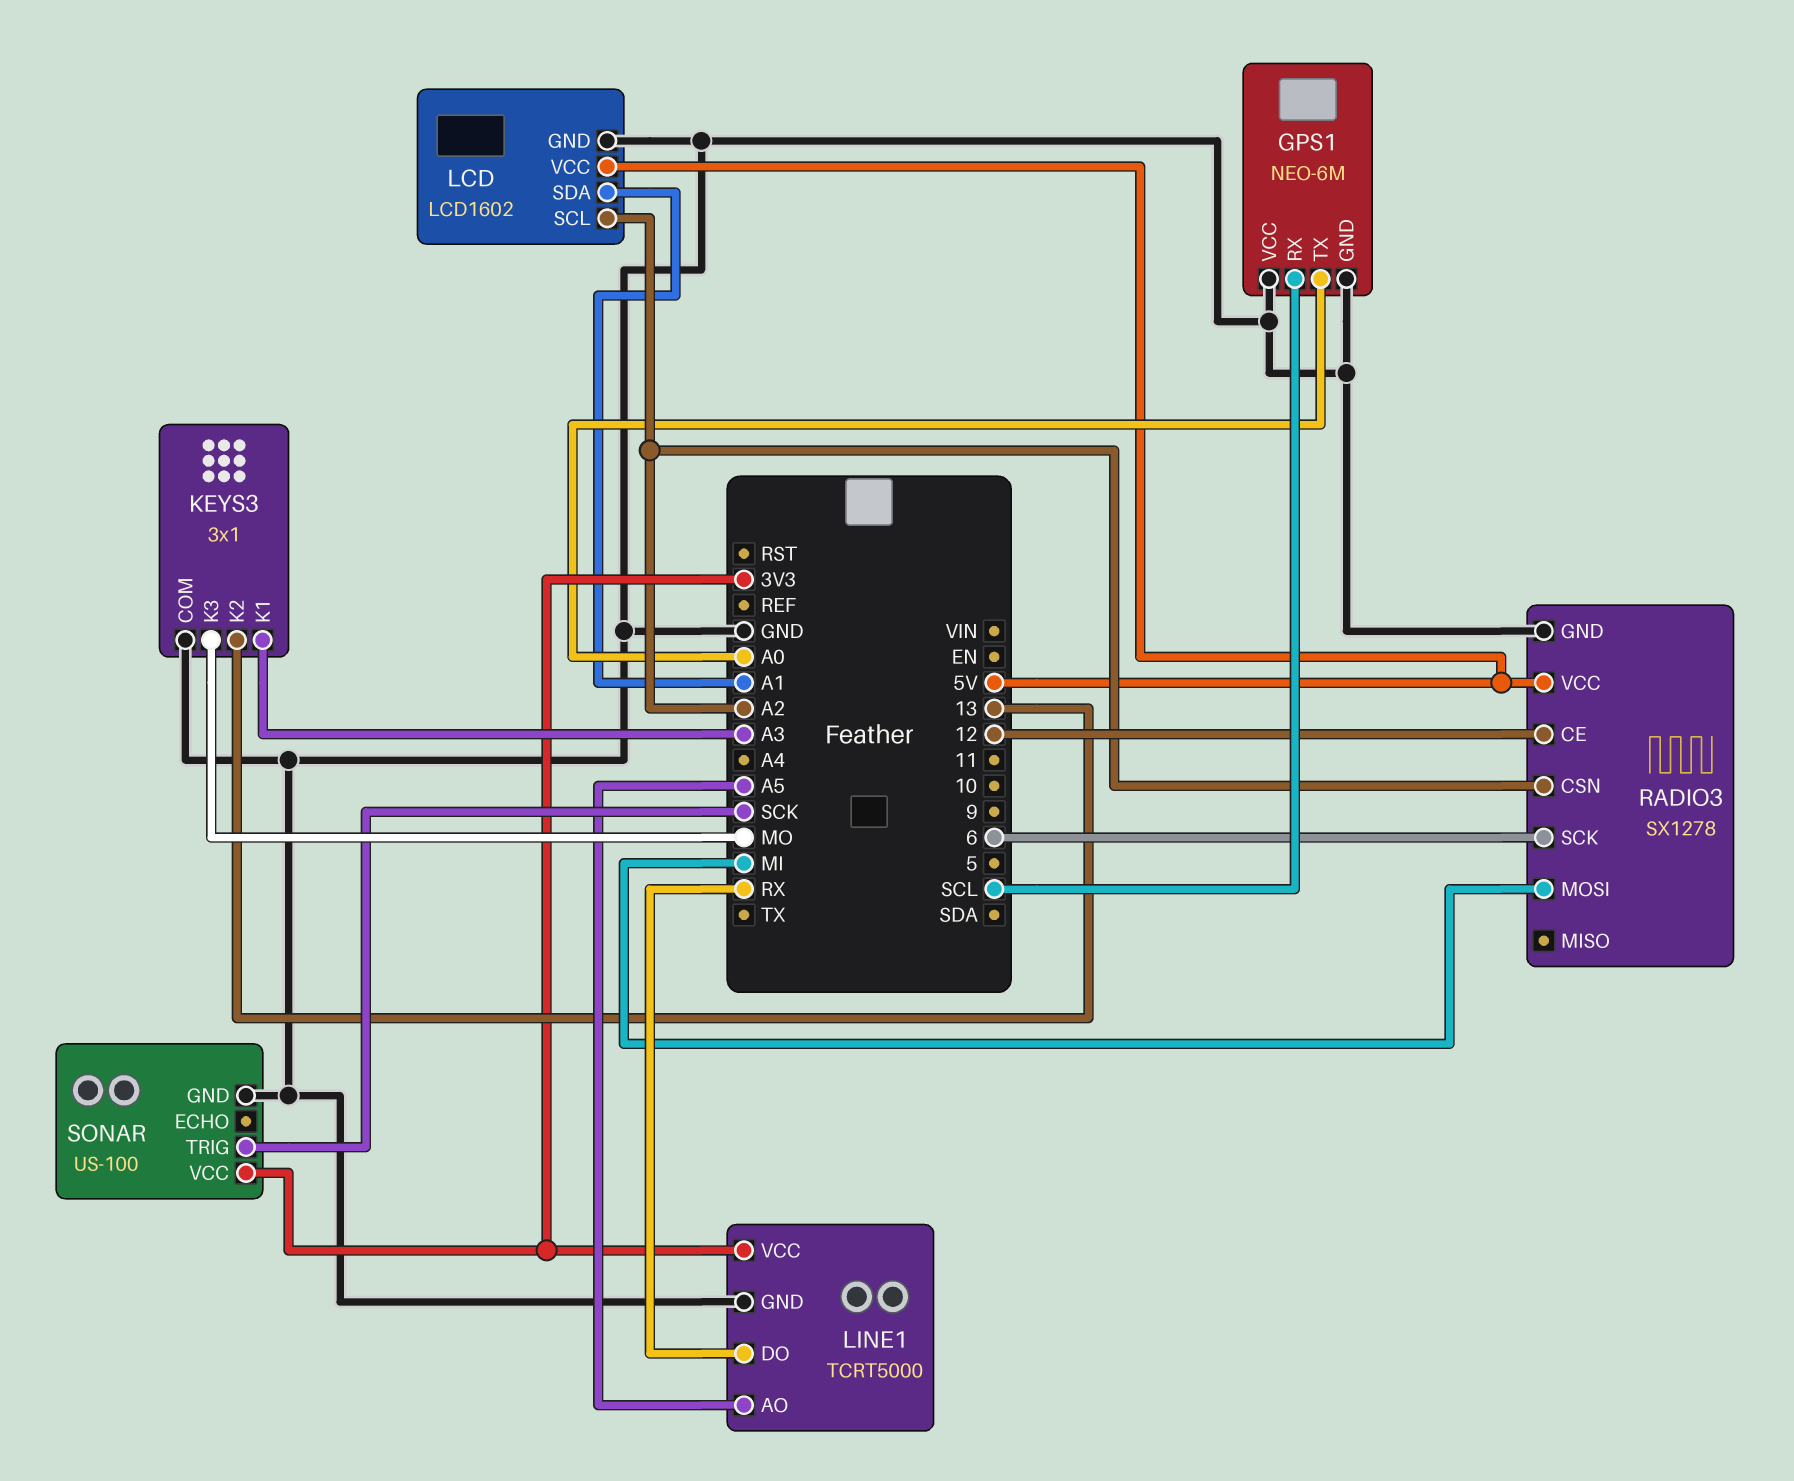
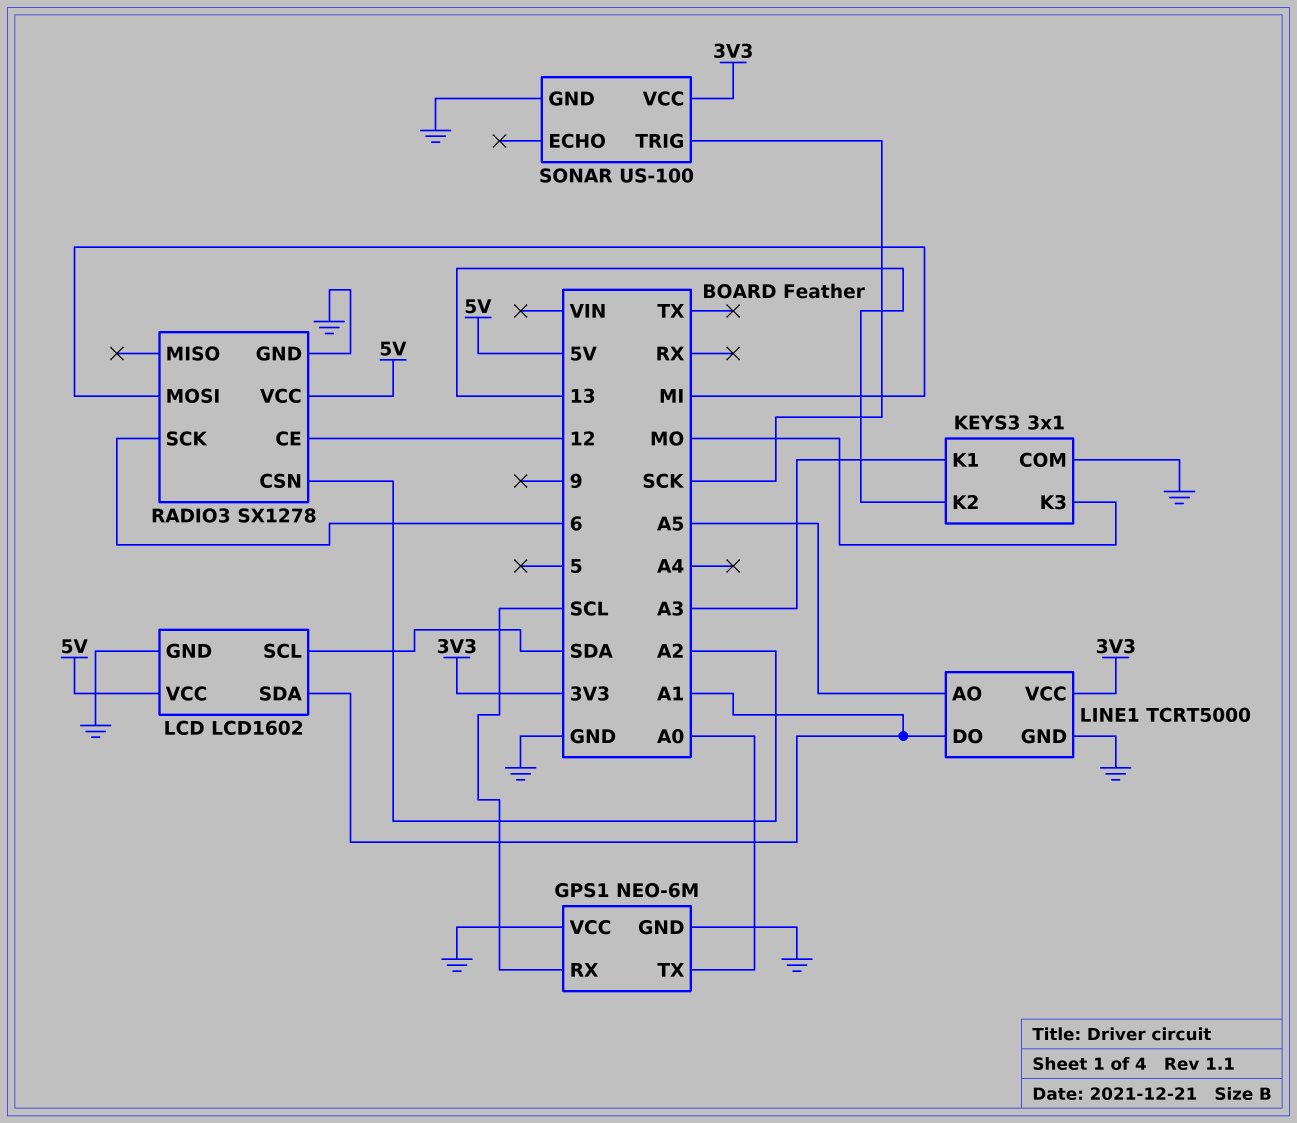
LCD pin SCL: A2 -> SDA
LINE1 pin DO: RX -> A1

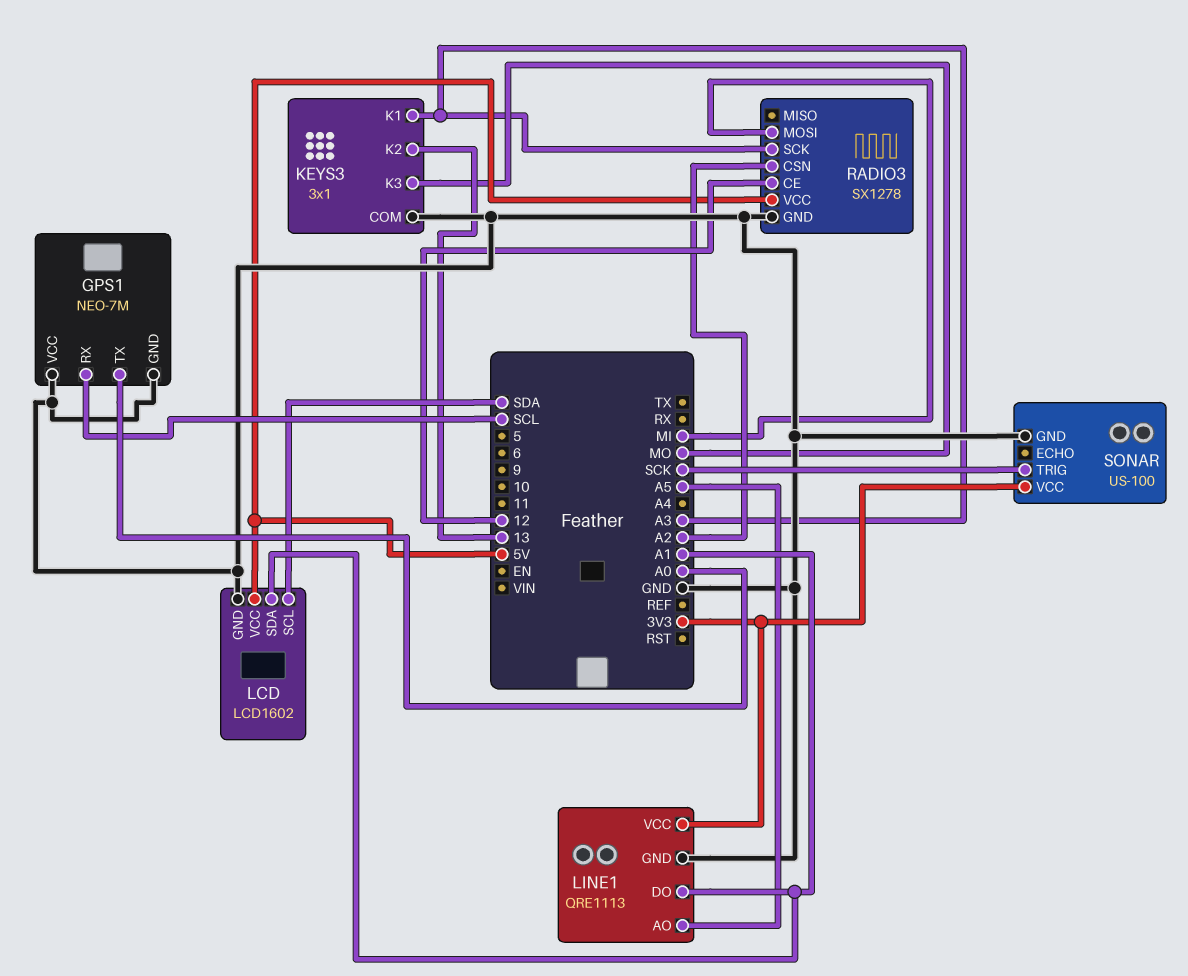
GPS1: NEO-6M -> NEO-7M
LINE1: TCRT5000 -> QRE1113
RADIO3 pin SCK: 6 -> A3

